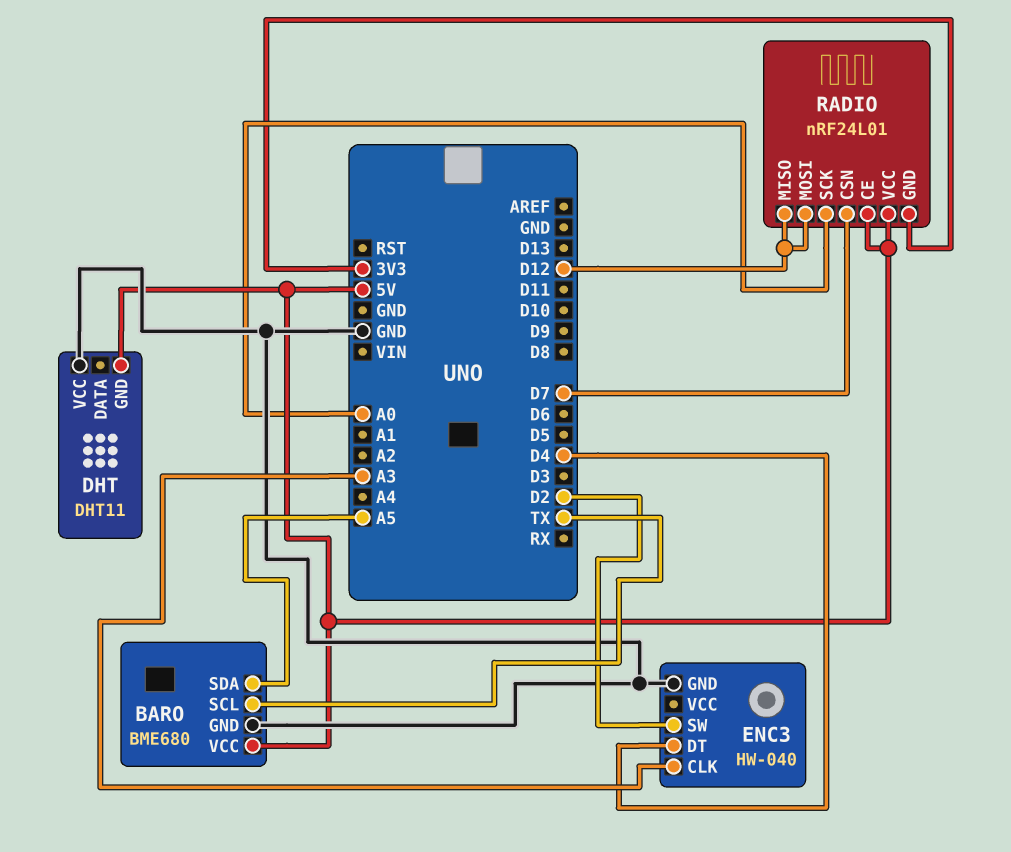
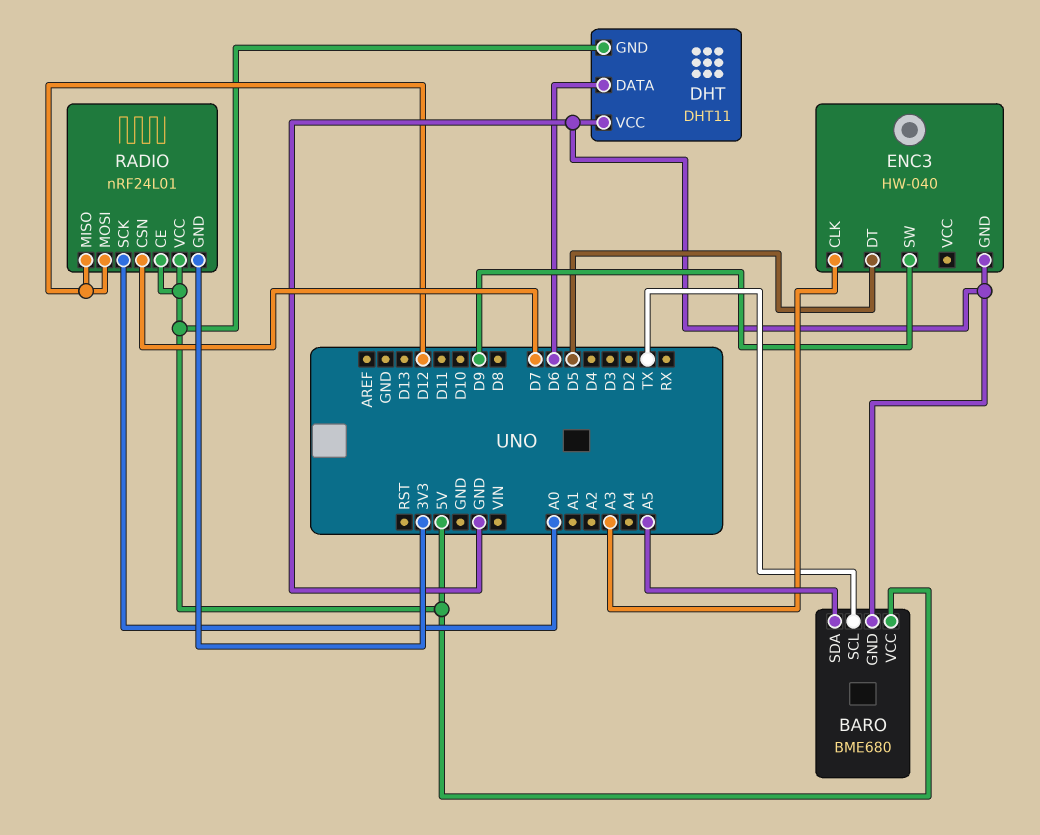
DHT pin DATA: none -> D6
ENC3 pin DT: D4 -> D5
ENC3 pin SW: D2 -> D9

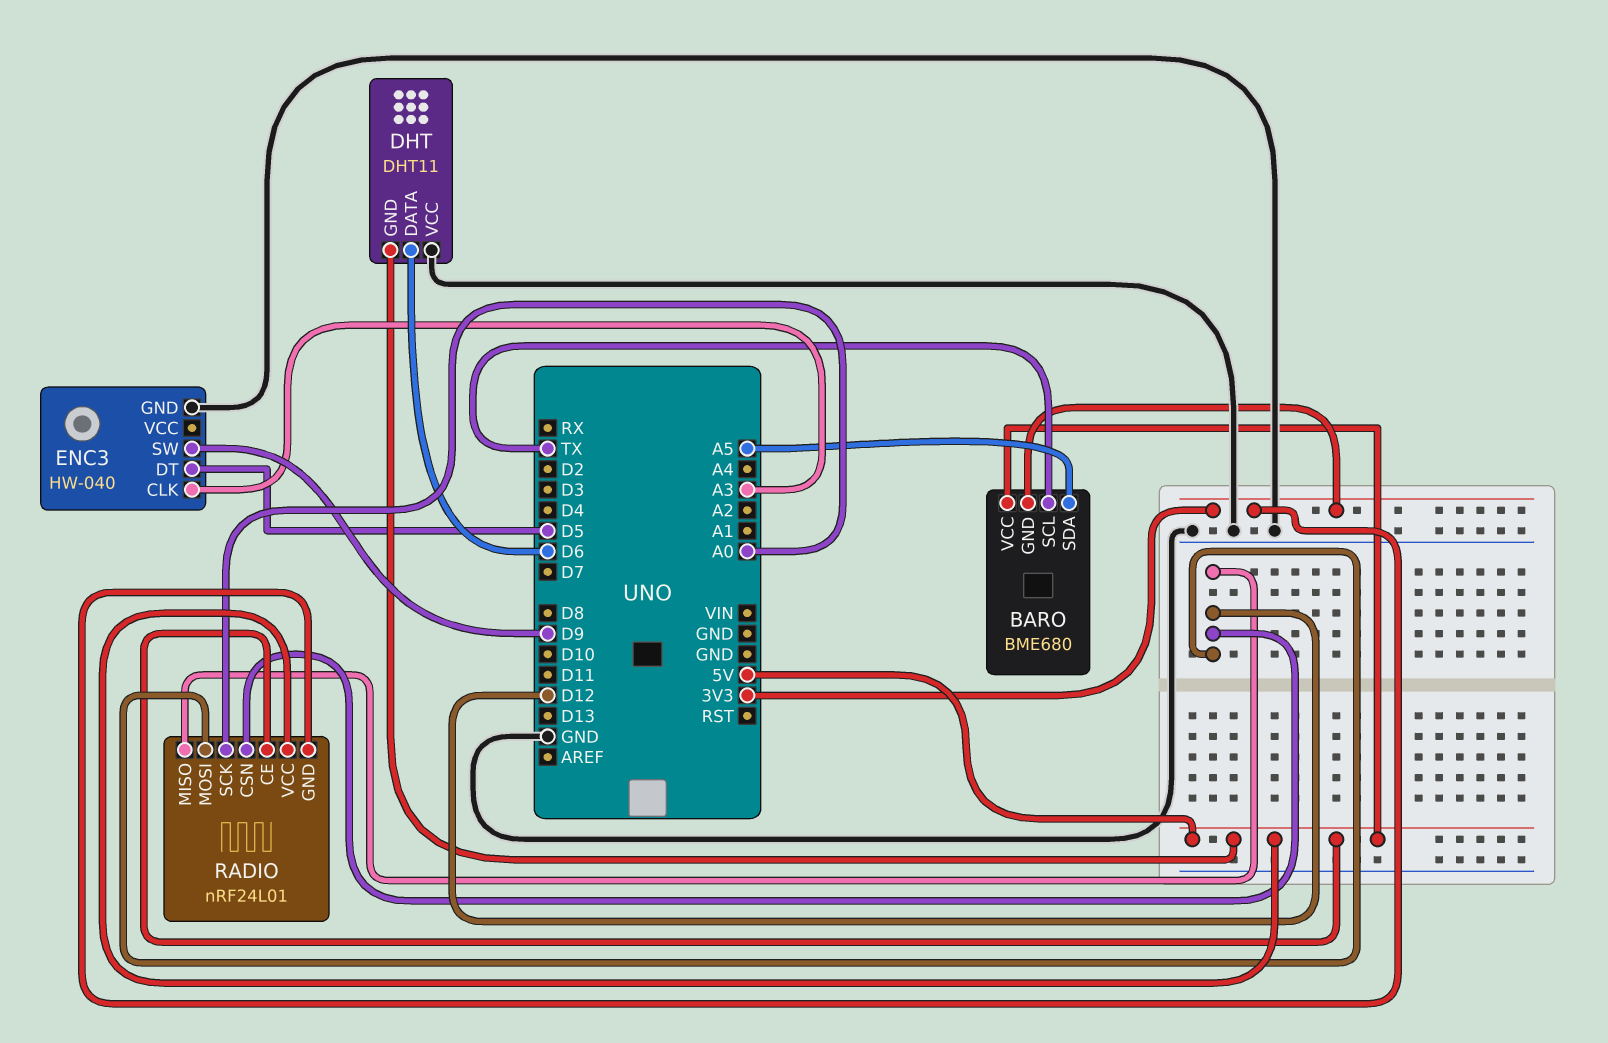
BARO pin GND: GND -> 3V3
RADIO pin CSN: D7 -> D12

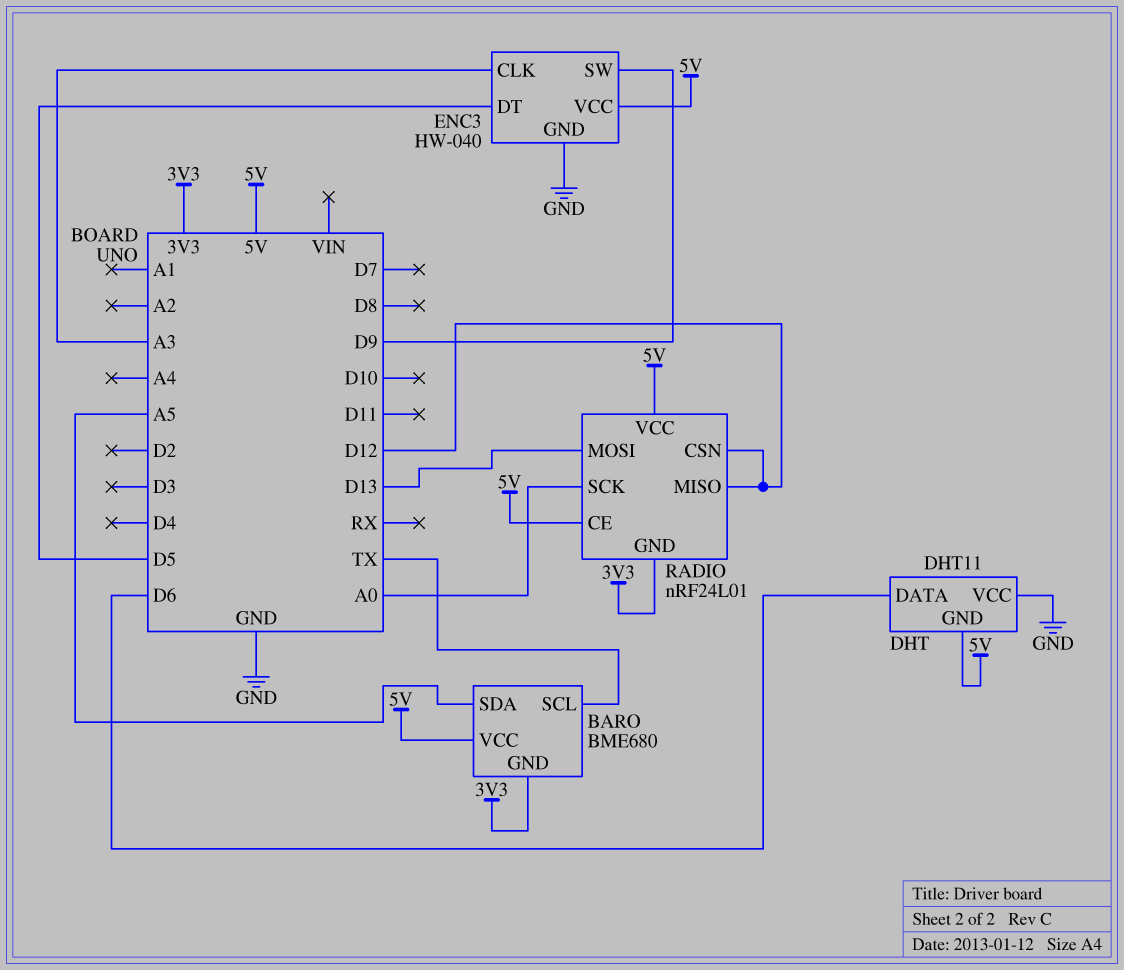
ENC3 pin VCC: none -> 5V
RADIO pin MOSI: D12 -> D13

